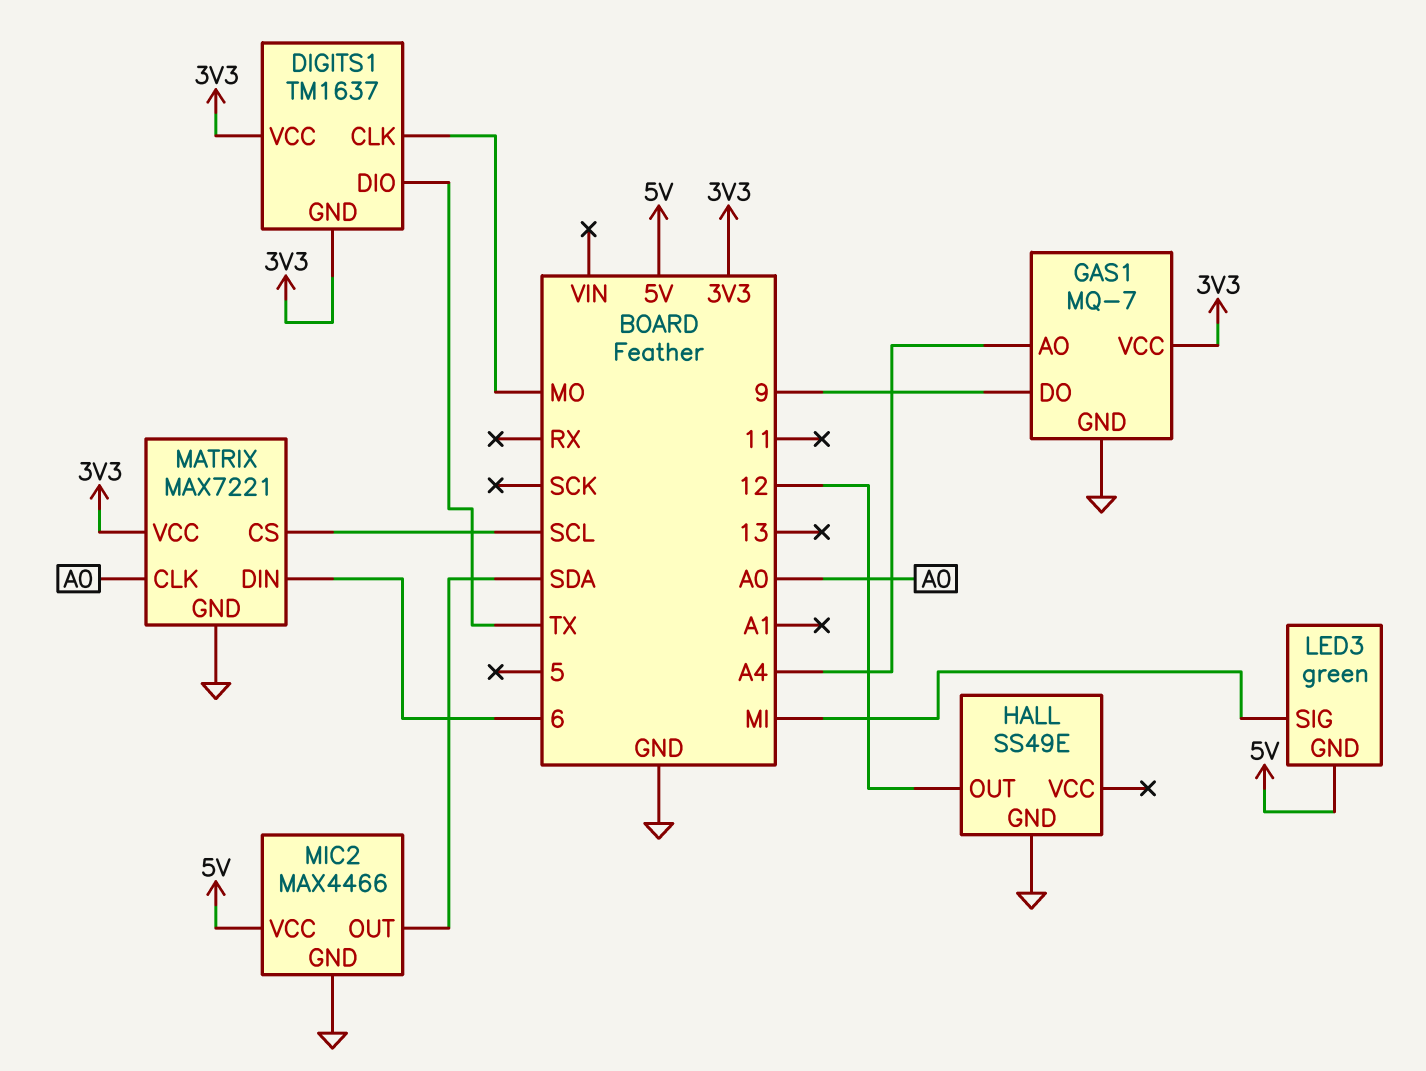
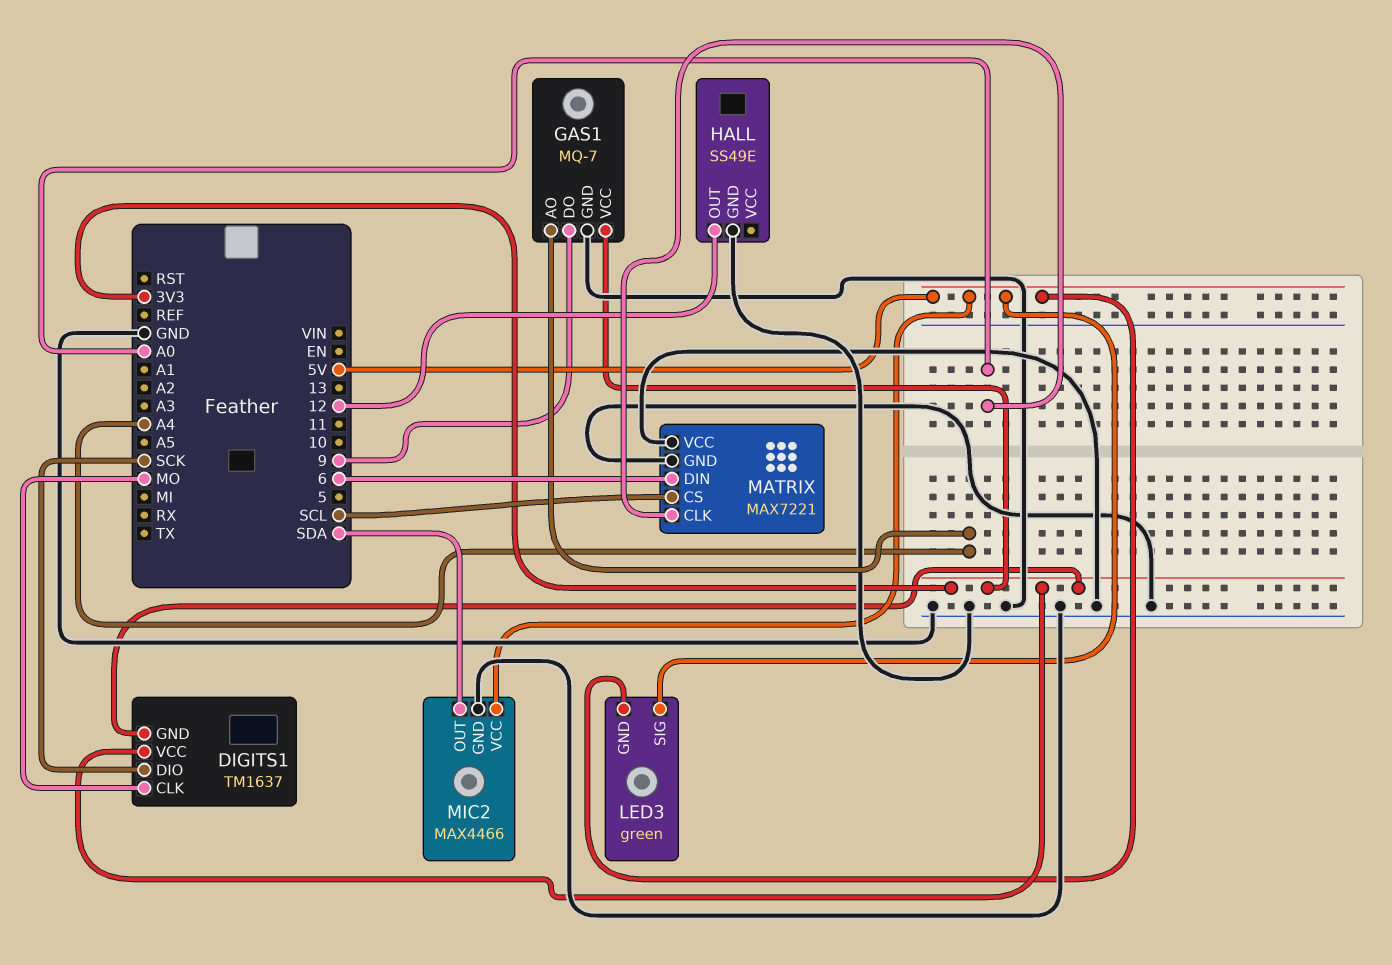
DIGITS1 pin DIO: TX -> SCK
LED3 pin SIG: MI -> 5V
MATRIX pin VCC: 3V3 -> GND

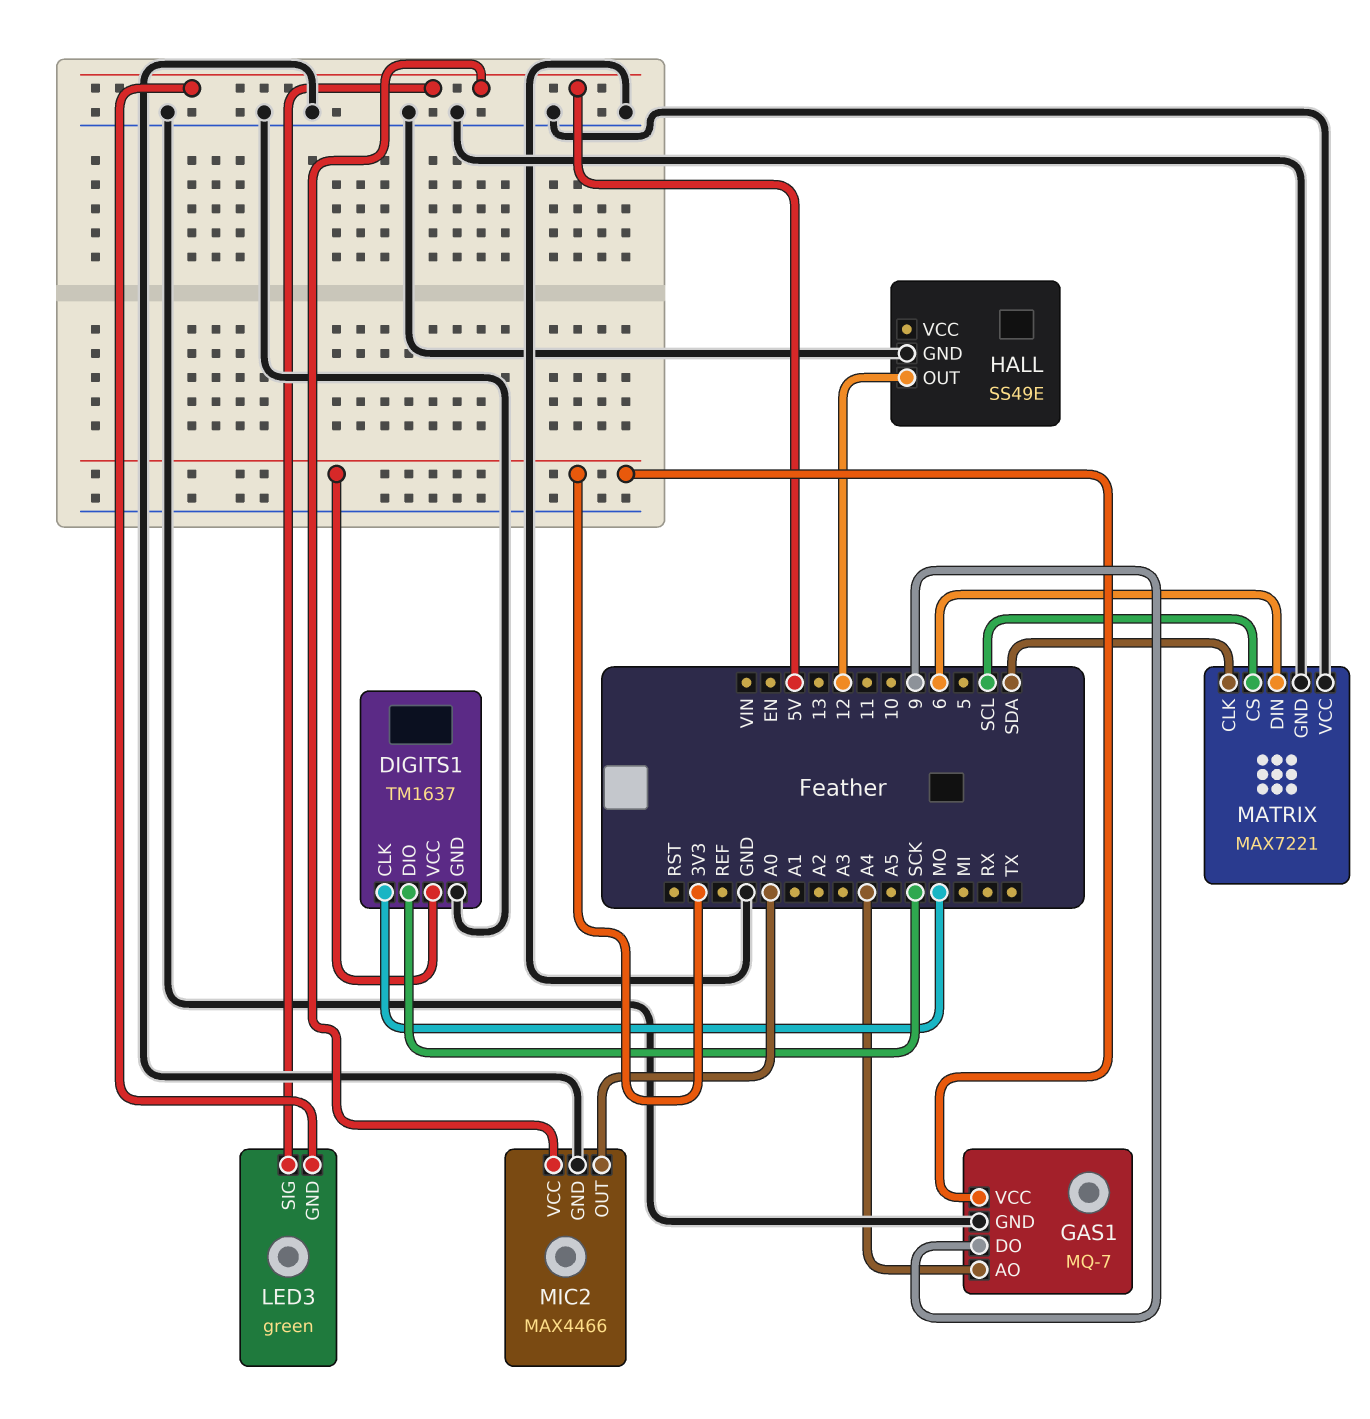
DIGITS1 pin GND: 3V3 -> GND
MATRIX pin CLK: A0 -> SDA
MIC2 pin OUT: SDA -> A0

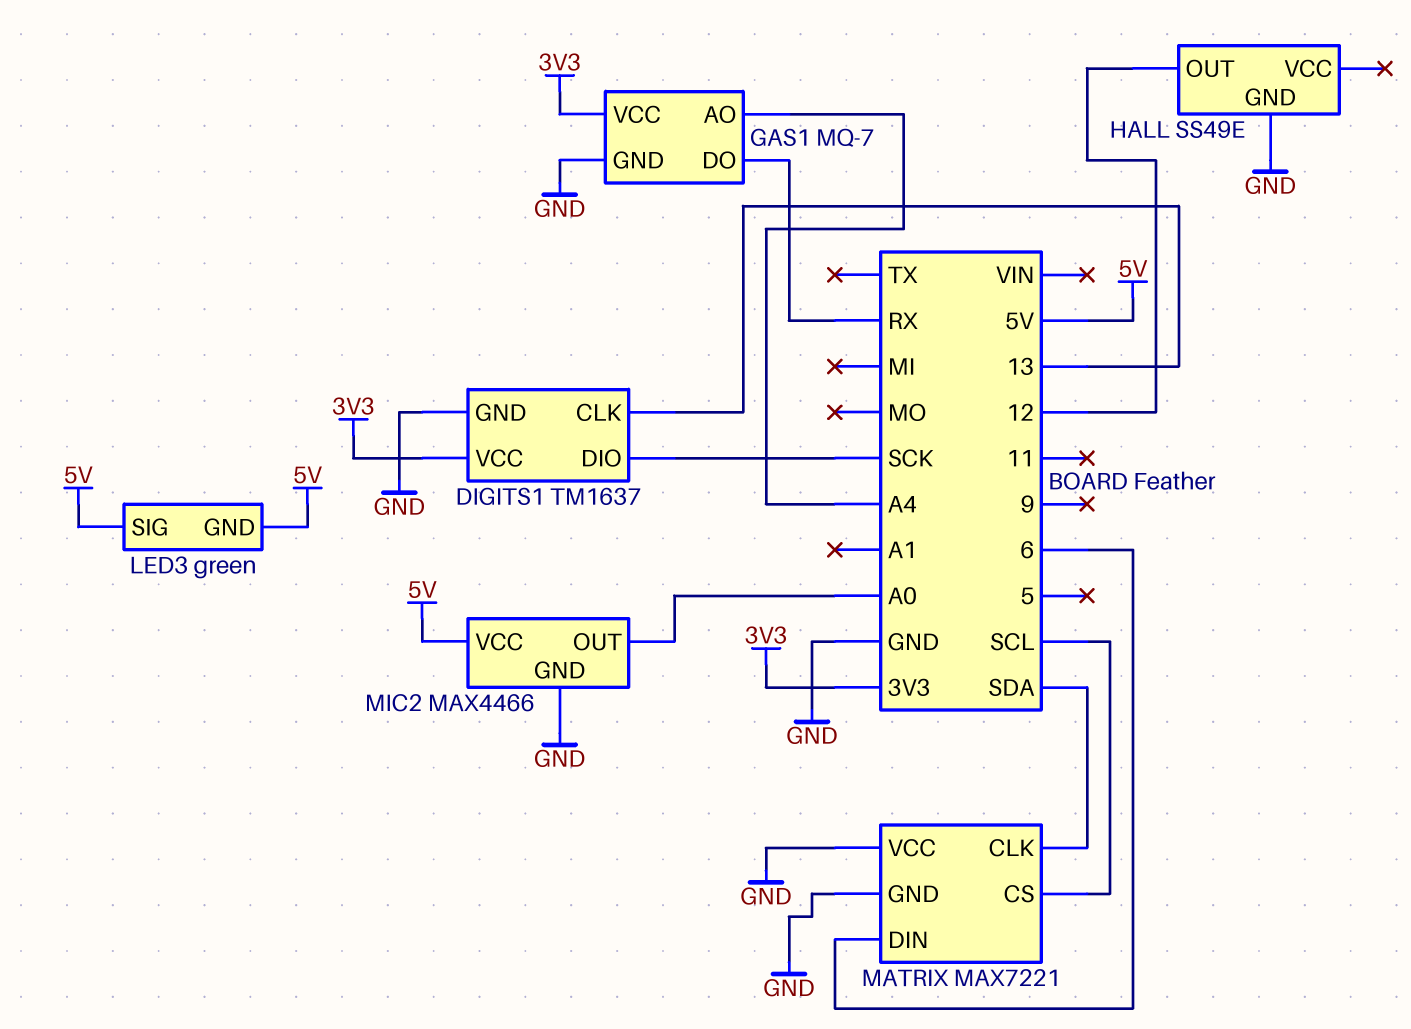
DIGITS1 pin CLK: MO -> 13
GAS1 pin DO: 9 -> RX

